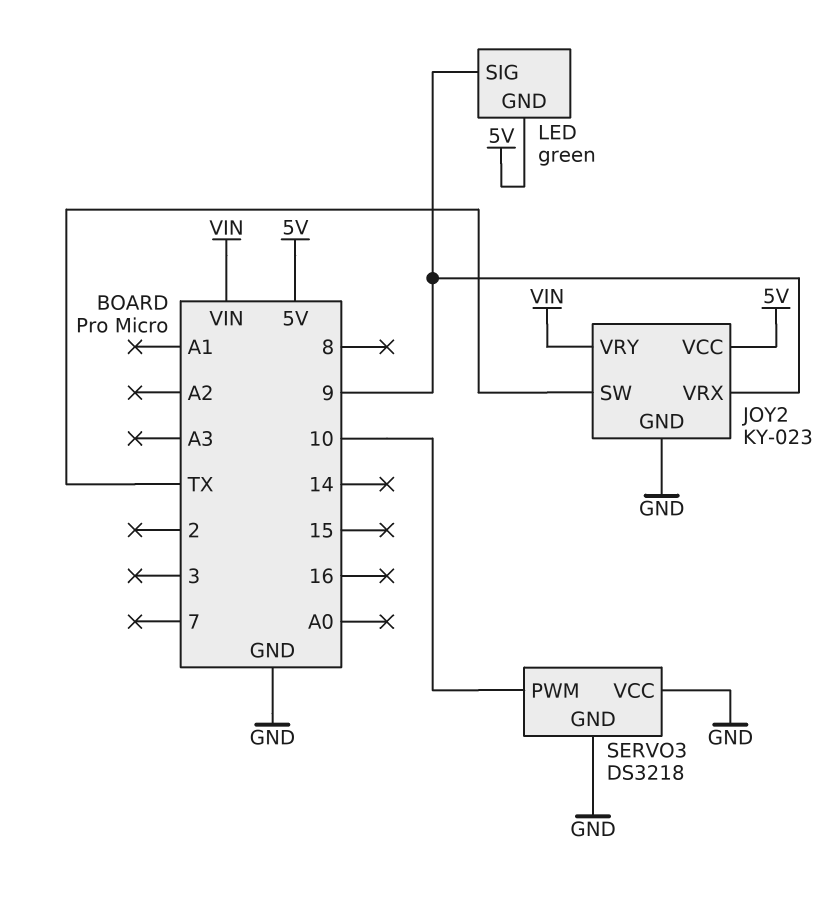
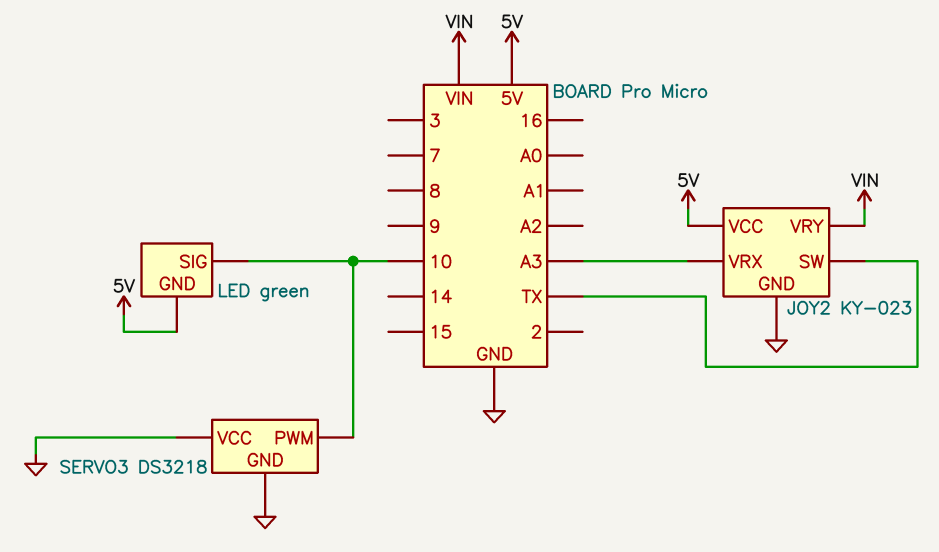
JOY2 pin VRX: 9 -> A3
LED pin SIG: 9 -> 10

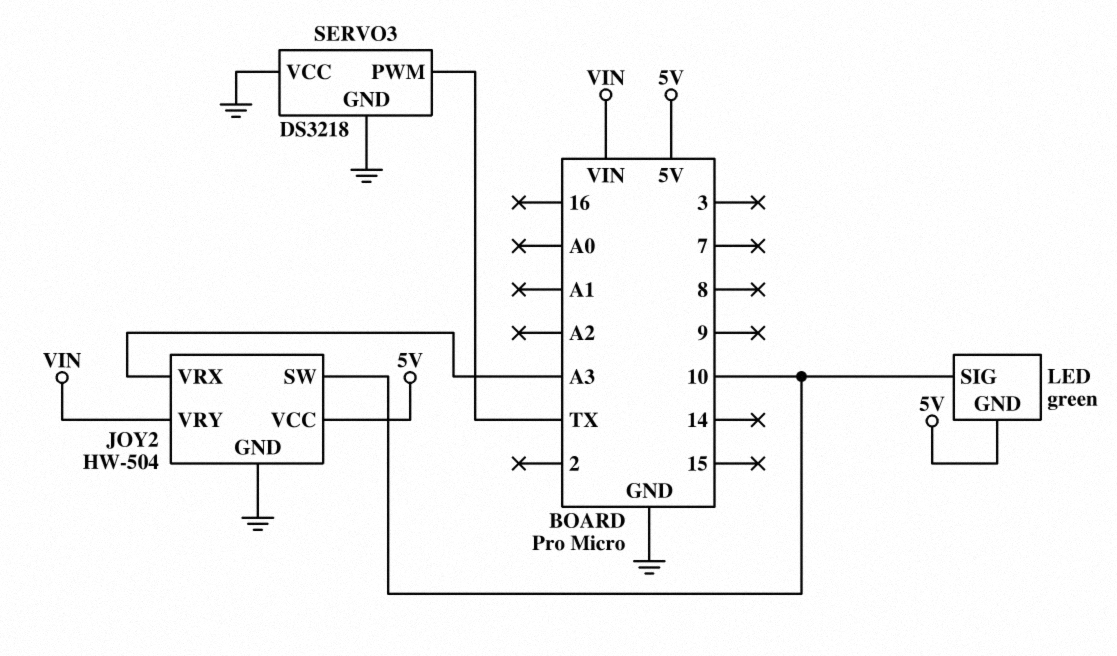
JOY2: KY-023 -> HW-504
JOY2 pin SW: TX -> 10
SERVO3 pin PWM: 10 -> TX

